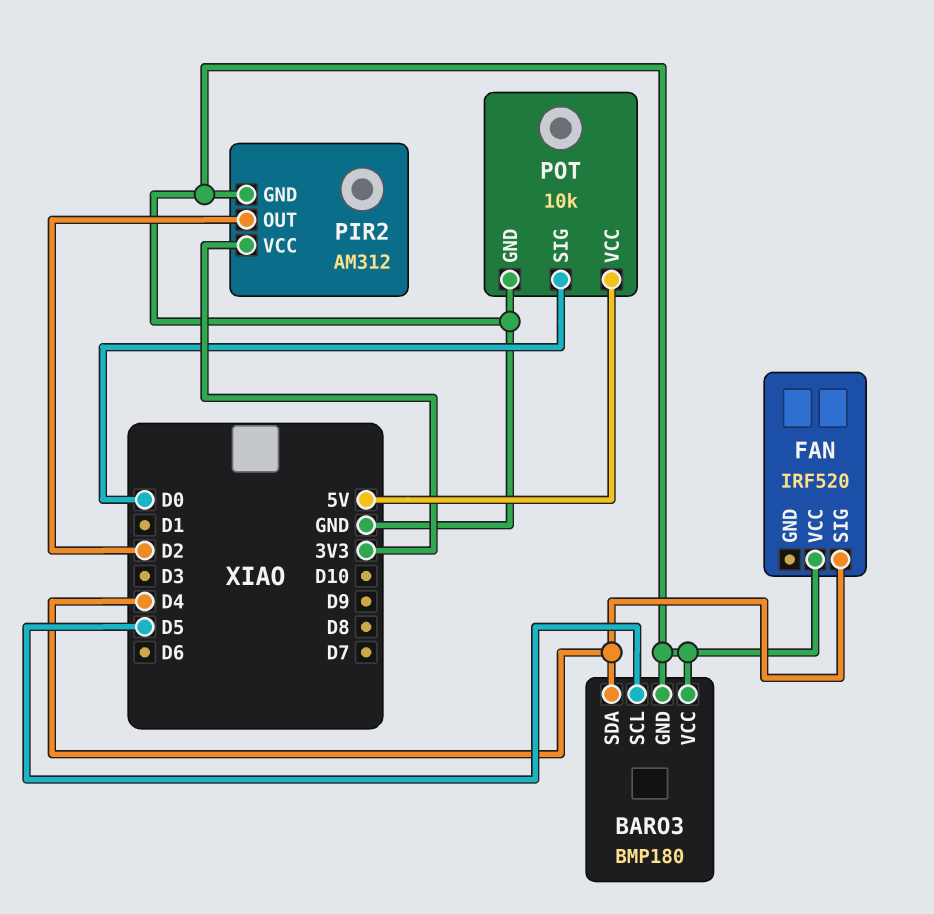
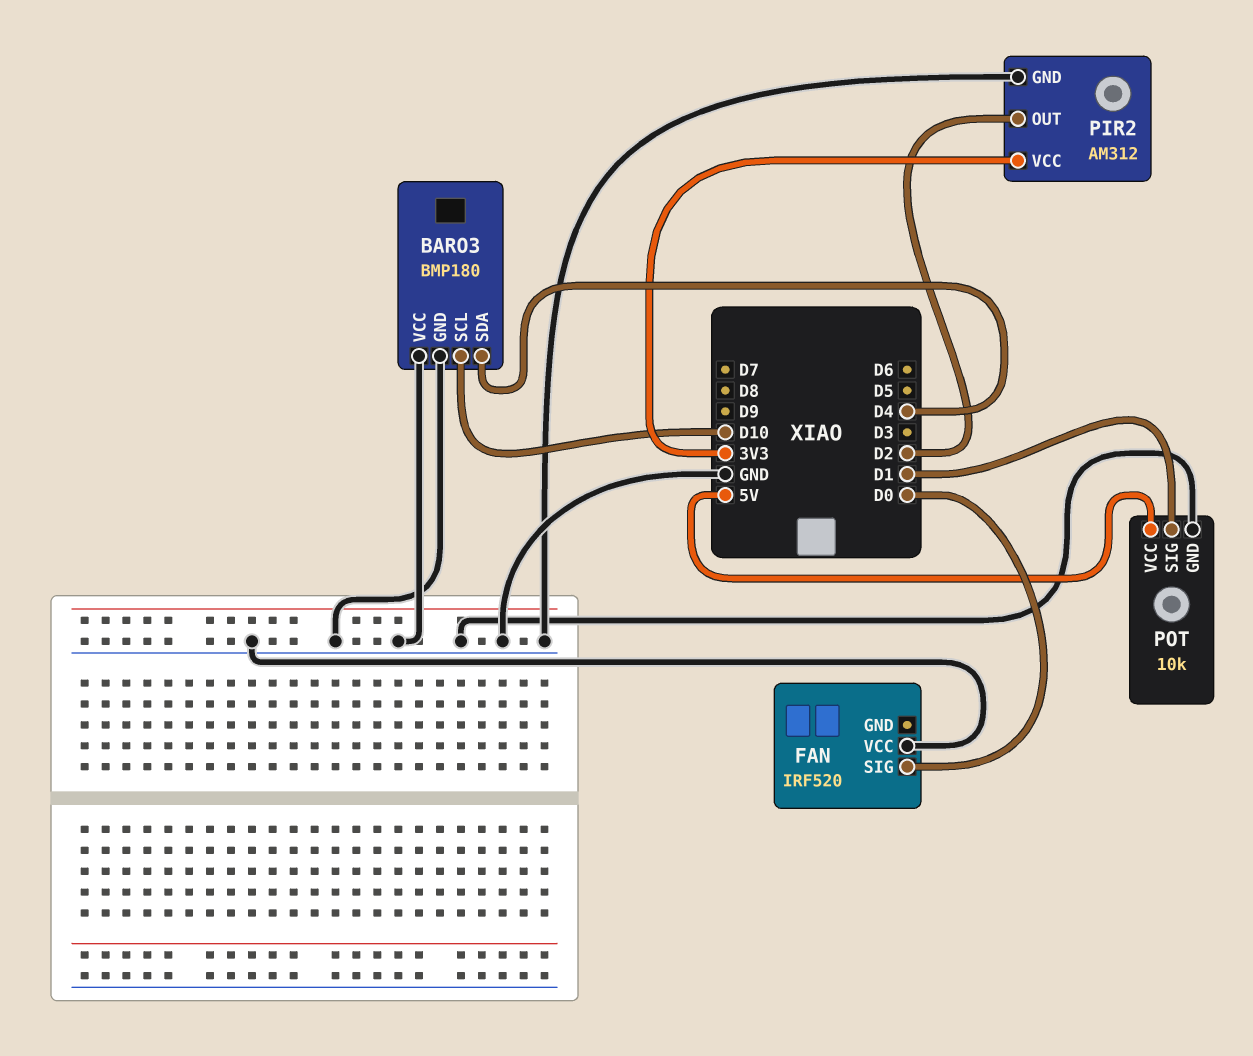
BARO3 pin SCL: D5 -> D10
FAN pin SIG: D4 -> D0
POT pin SIG: D0 -> D1

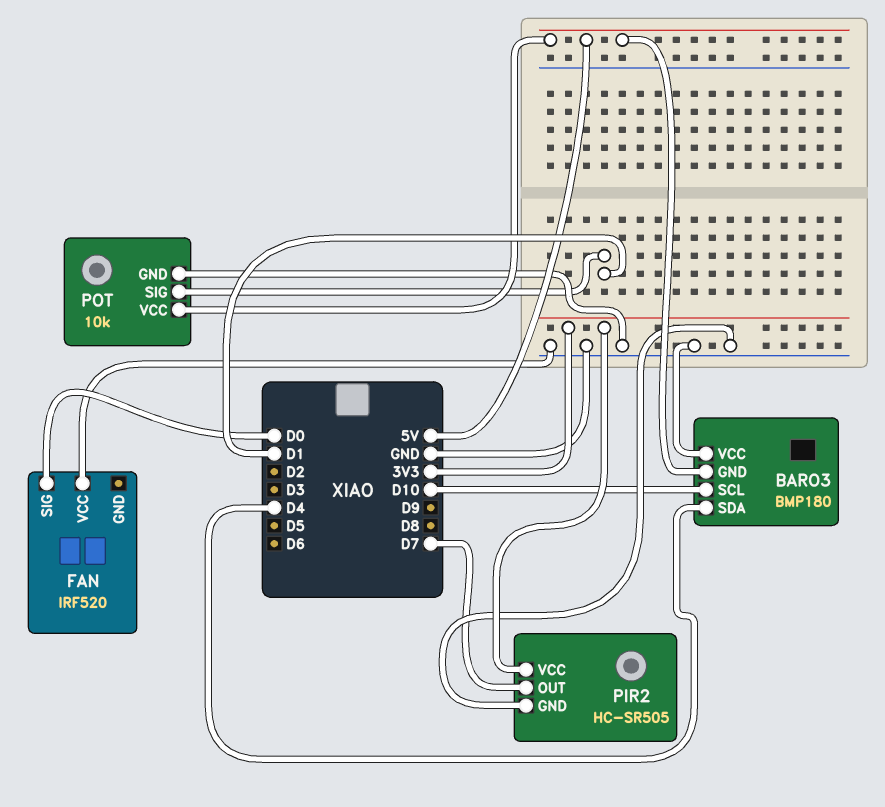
BARO3 pin GND: GND -> 5V
PIR2: AM312 -> HC-SR505
PIR2 pin OUT: D2 -> D7

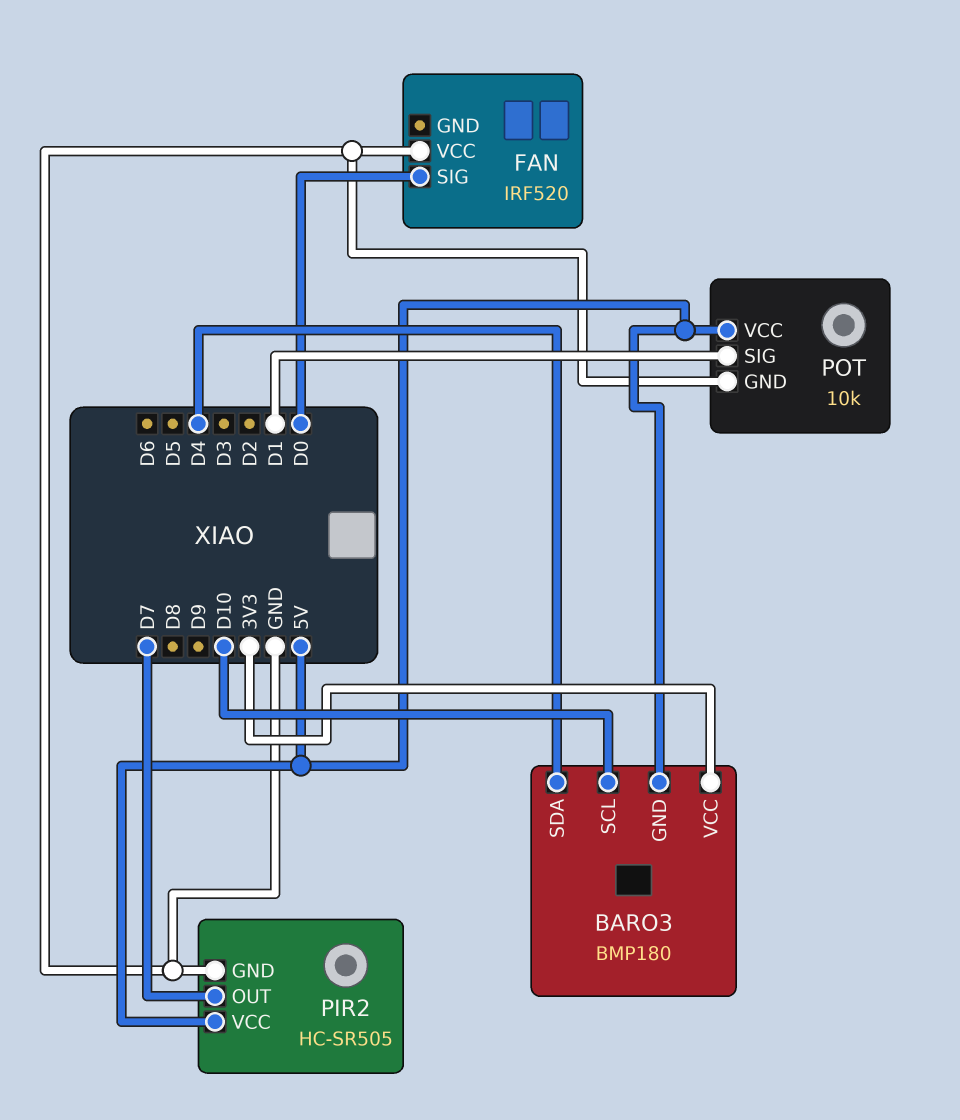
BARO3 pin VCC: GND -> 3V3
PIR2 pin VCC: 3V3 -> 5V

